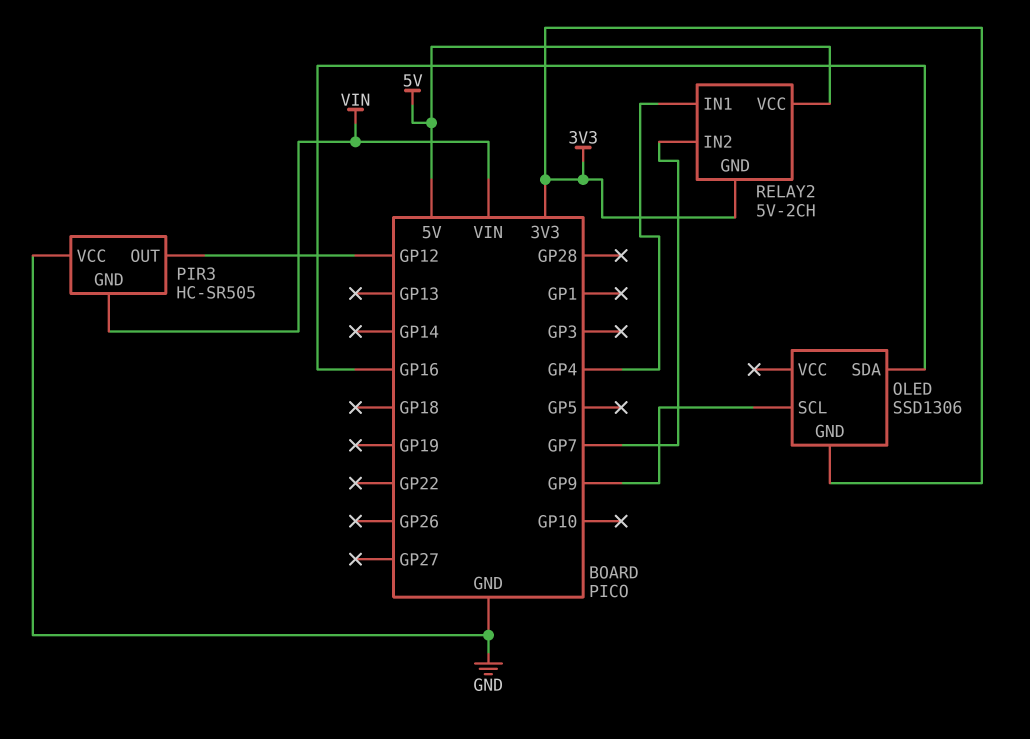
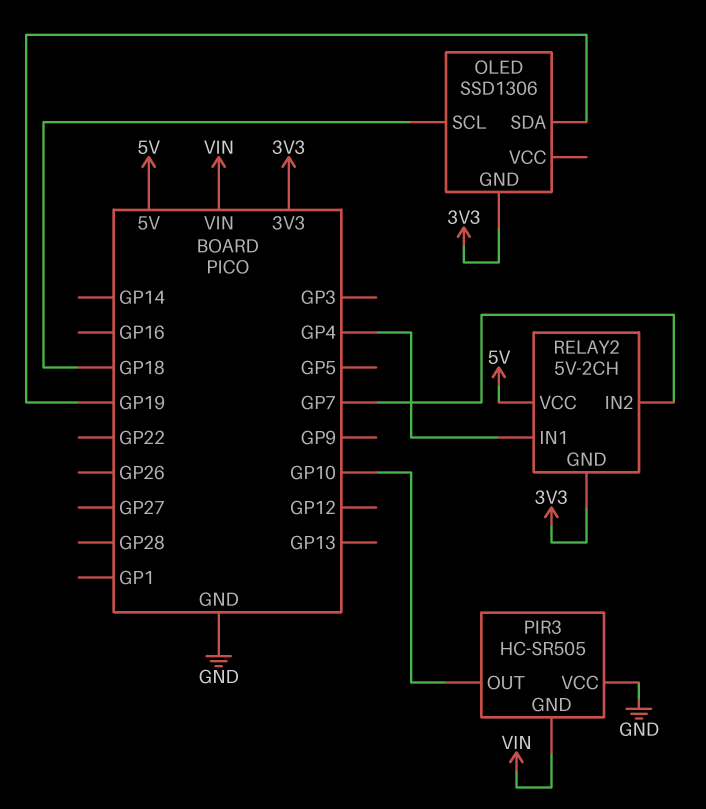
OLED pin SCL: GP9 -> GP18
OLED pin SDA: GP16 -> GP19
PIR3 pin OUT: GP12 -> GP10

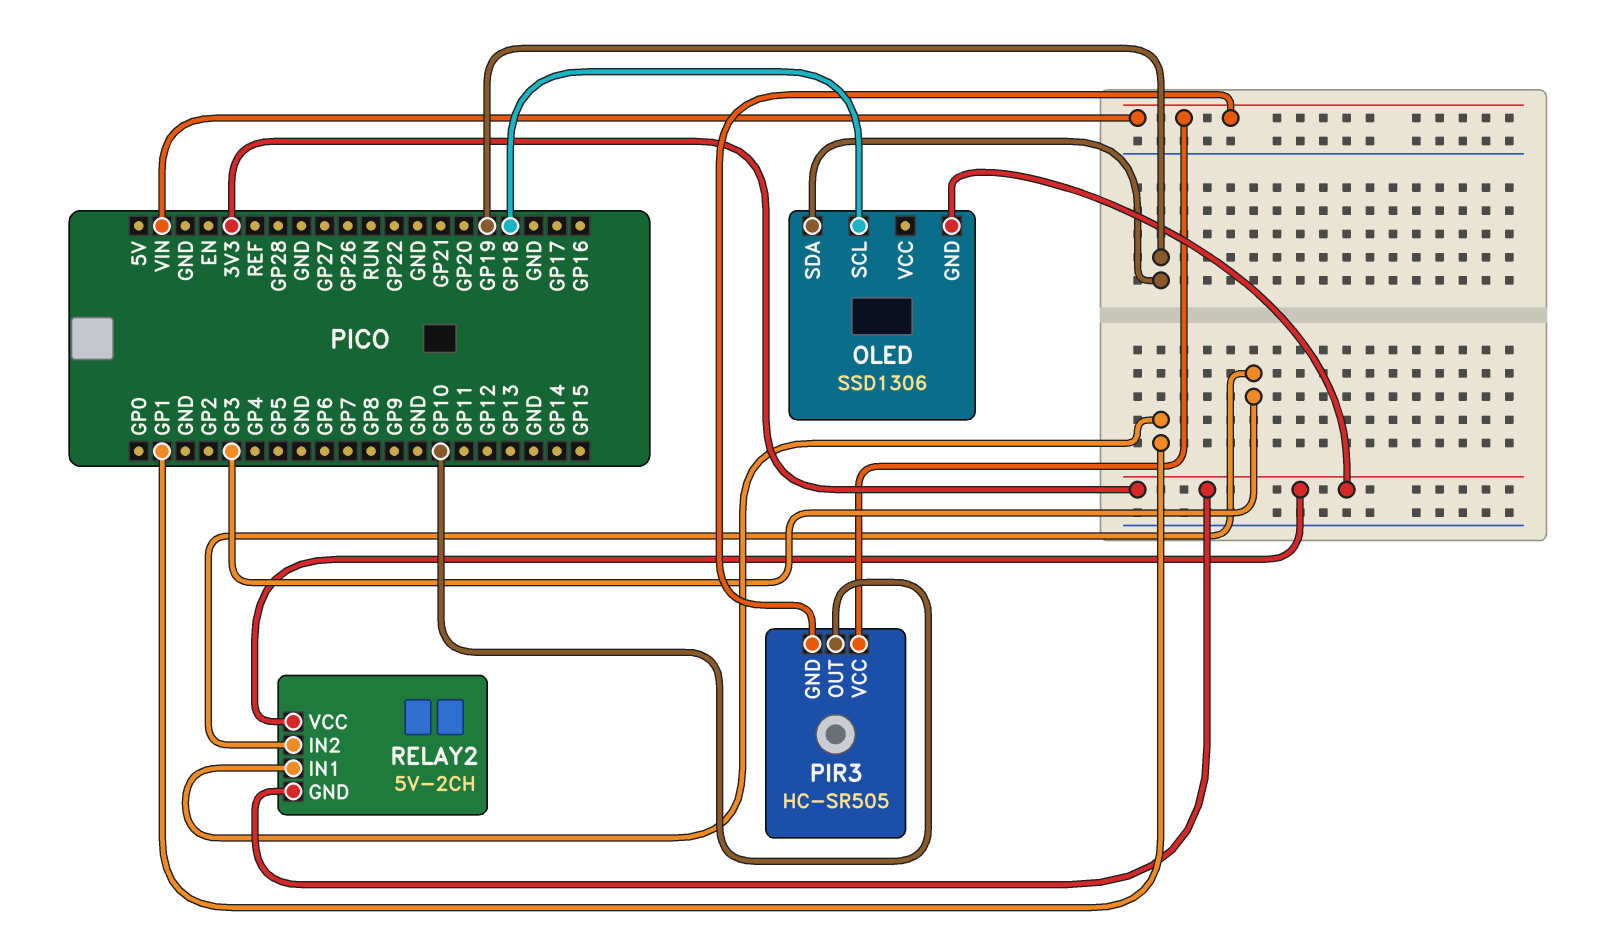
PIR3 pin VCC: GND -> VIN
RELAY2 pin IN1: GP4 -> GP1
RELAY2 pin IN2: GP7 -> GP3
RELAY2 pin VCC: 5V -> 3V3

